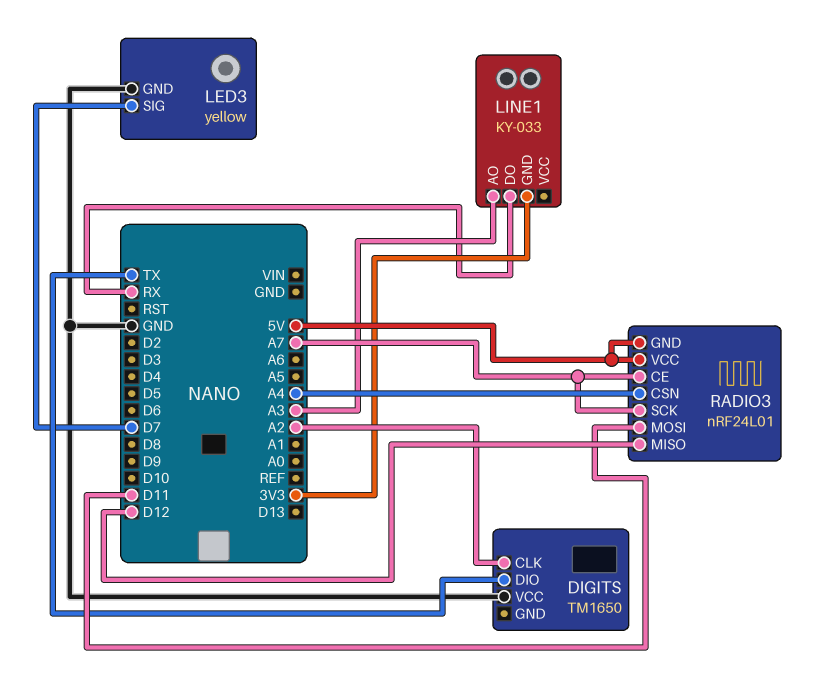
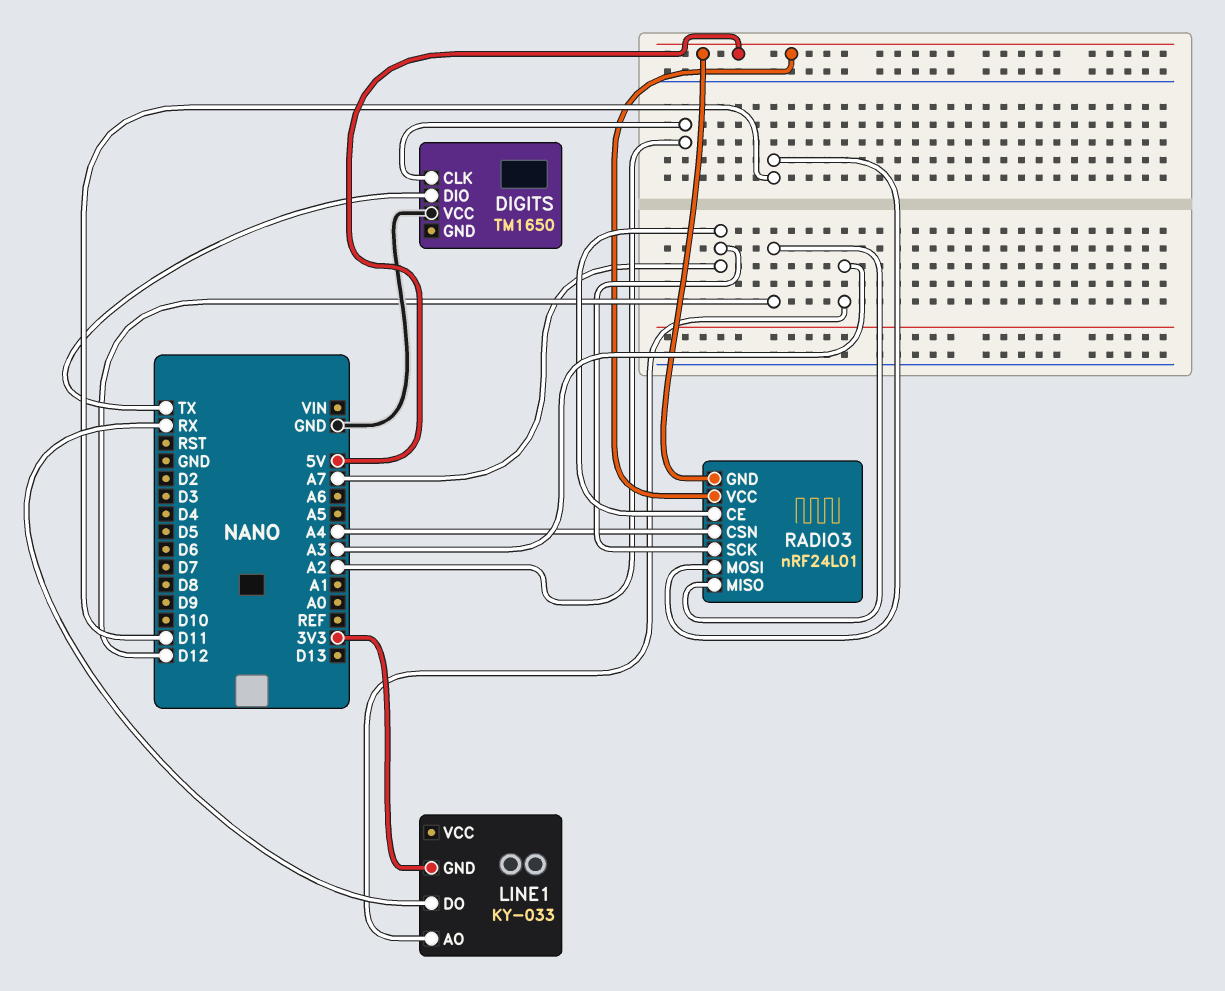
LED3: yellow -> none
LED3 pin GND: GND -> none
LED3 pin SIG: D7 -> none

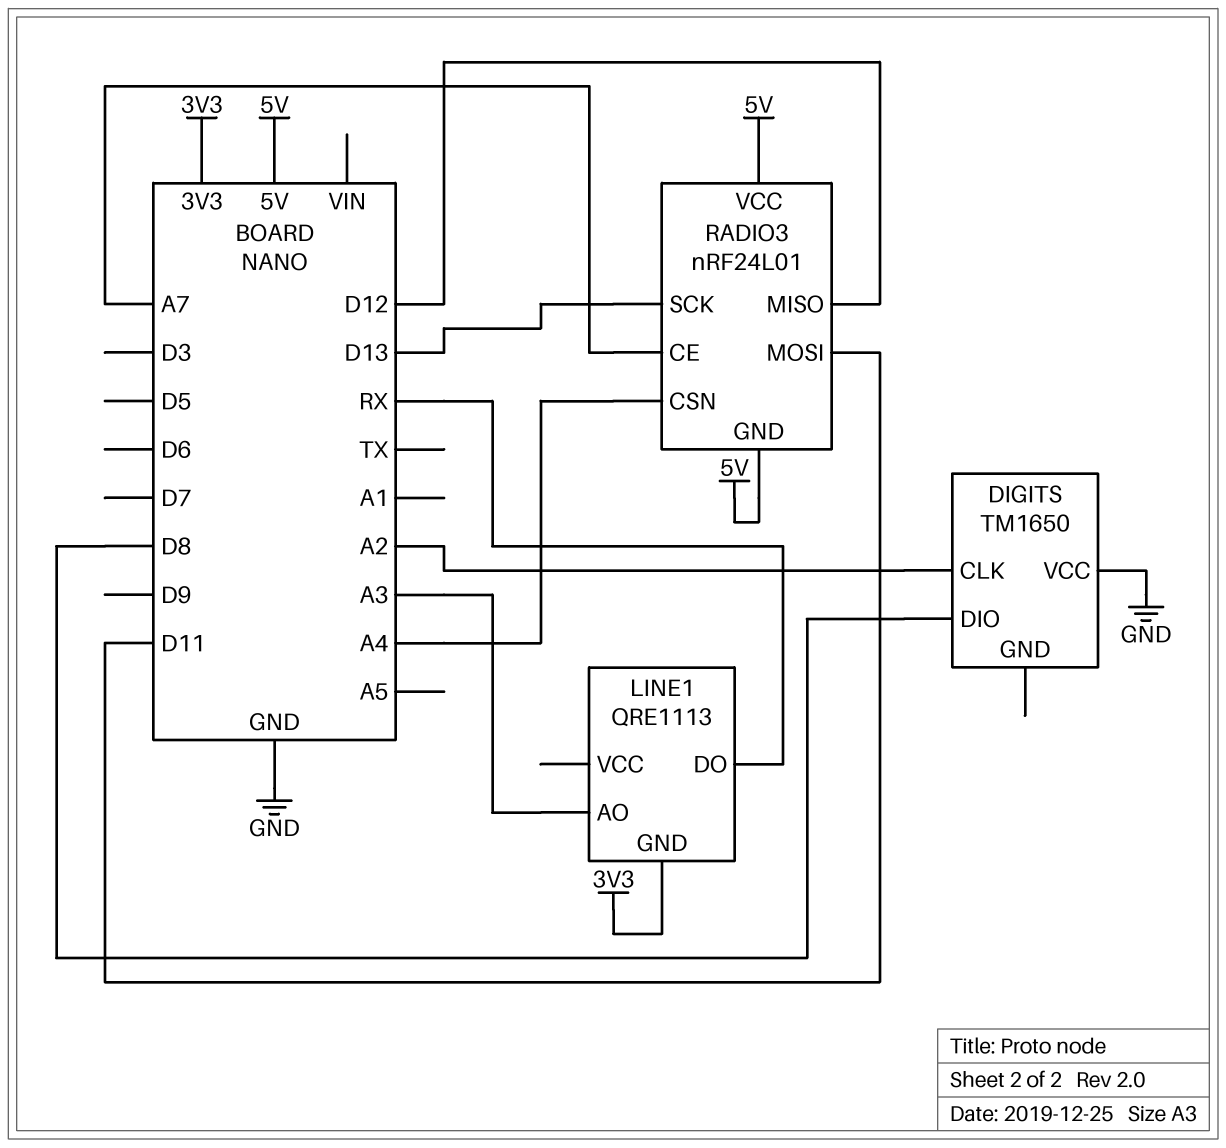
DIGITS pin DIO: TX -> D8
LINE1: KY-033 -> QRE1113
RADIO3 pin SCK: A7 -> D13

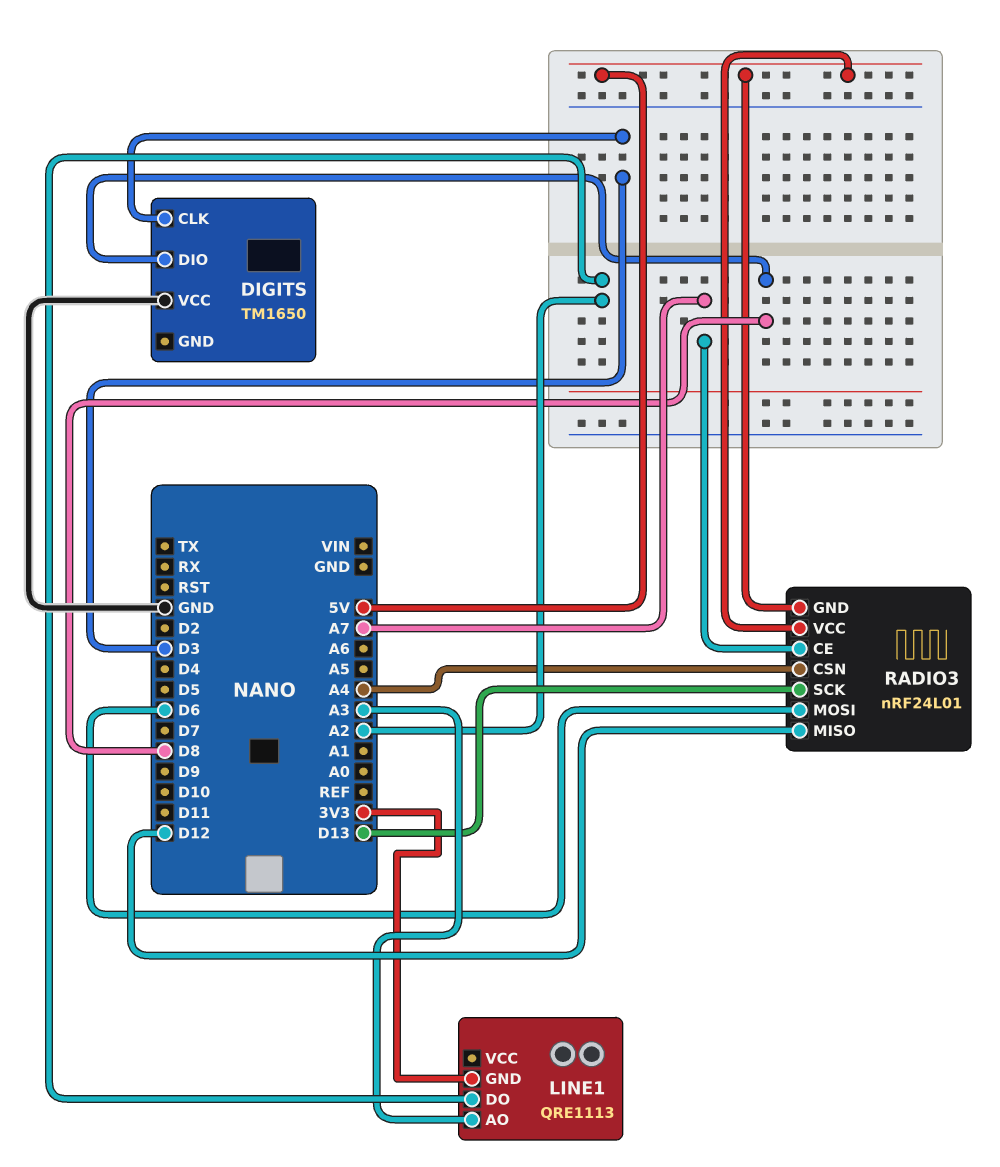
DIGITS pin CLK: A2 -> D3
LINE1 pin DO: RX -> A2
RADIO3 pin MOSI: D11 -> D6

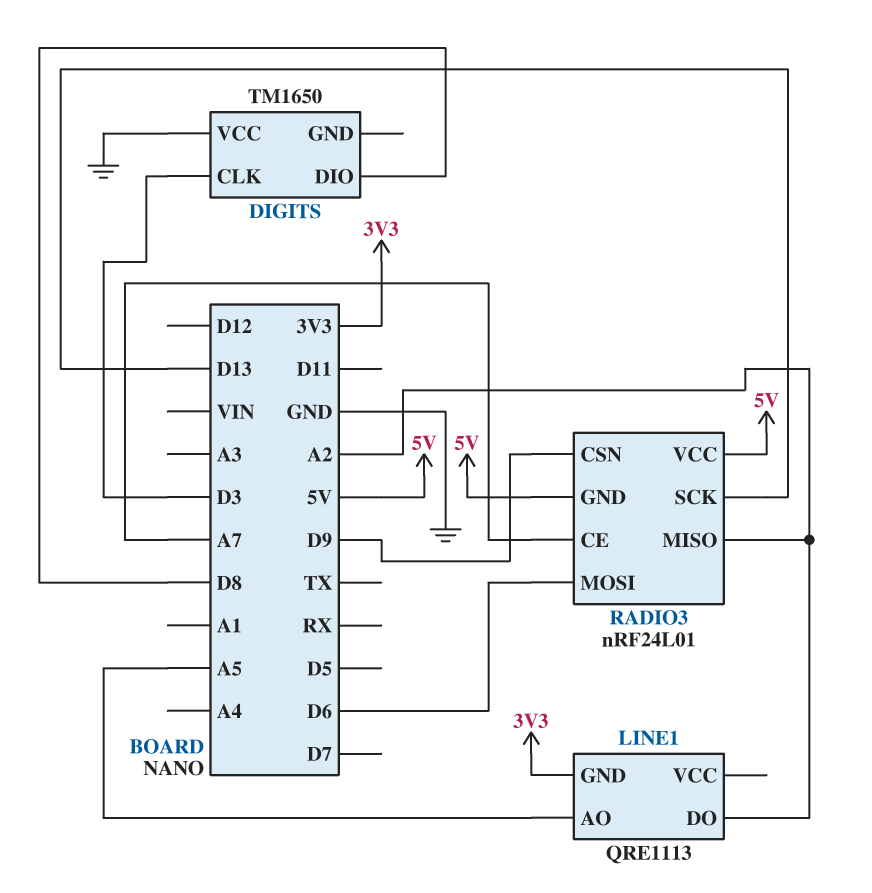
LINE1 pin AO: A3 -> A5
RADIO3 pin CSN: A4 -> D9
RADIO3 pin MISO: D12 -> A2

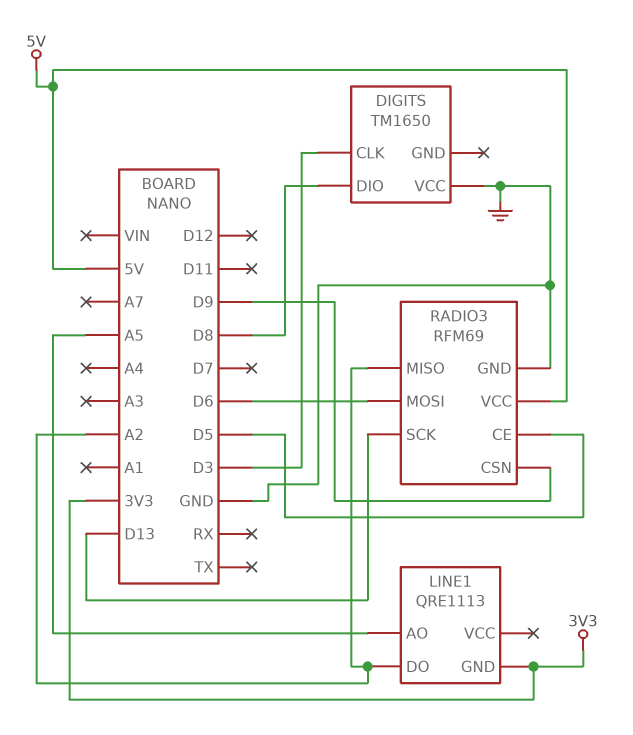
RADIO3: nRF24L01 -> RFM69
RADIO3 pin CE: A7 -> D5
RADIO3 pin GND: 5V -> GND

